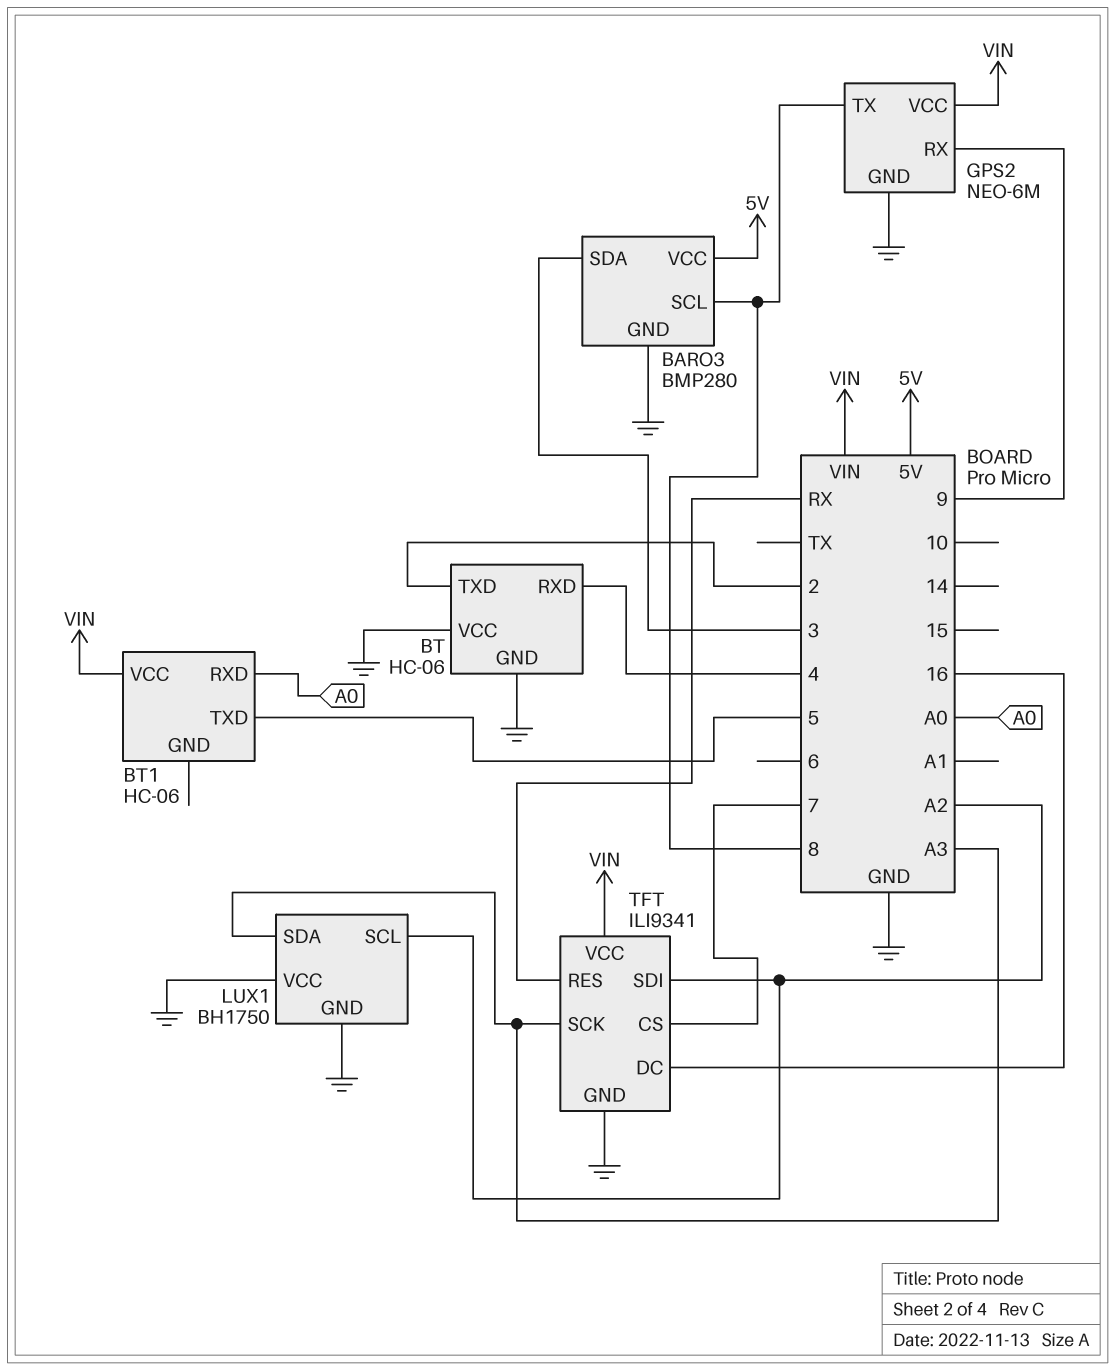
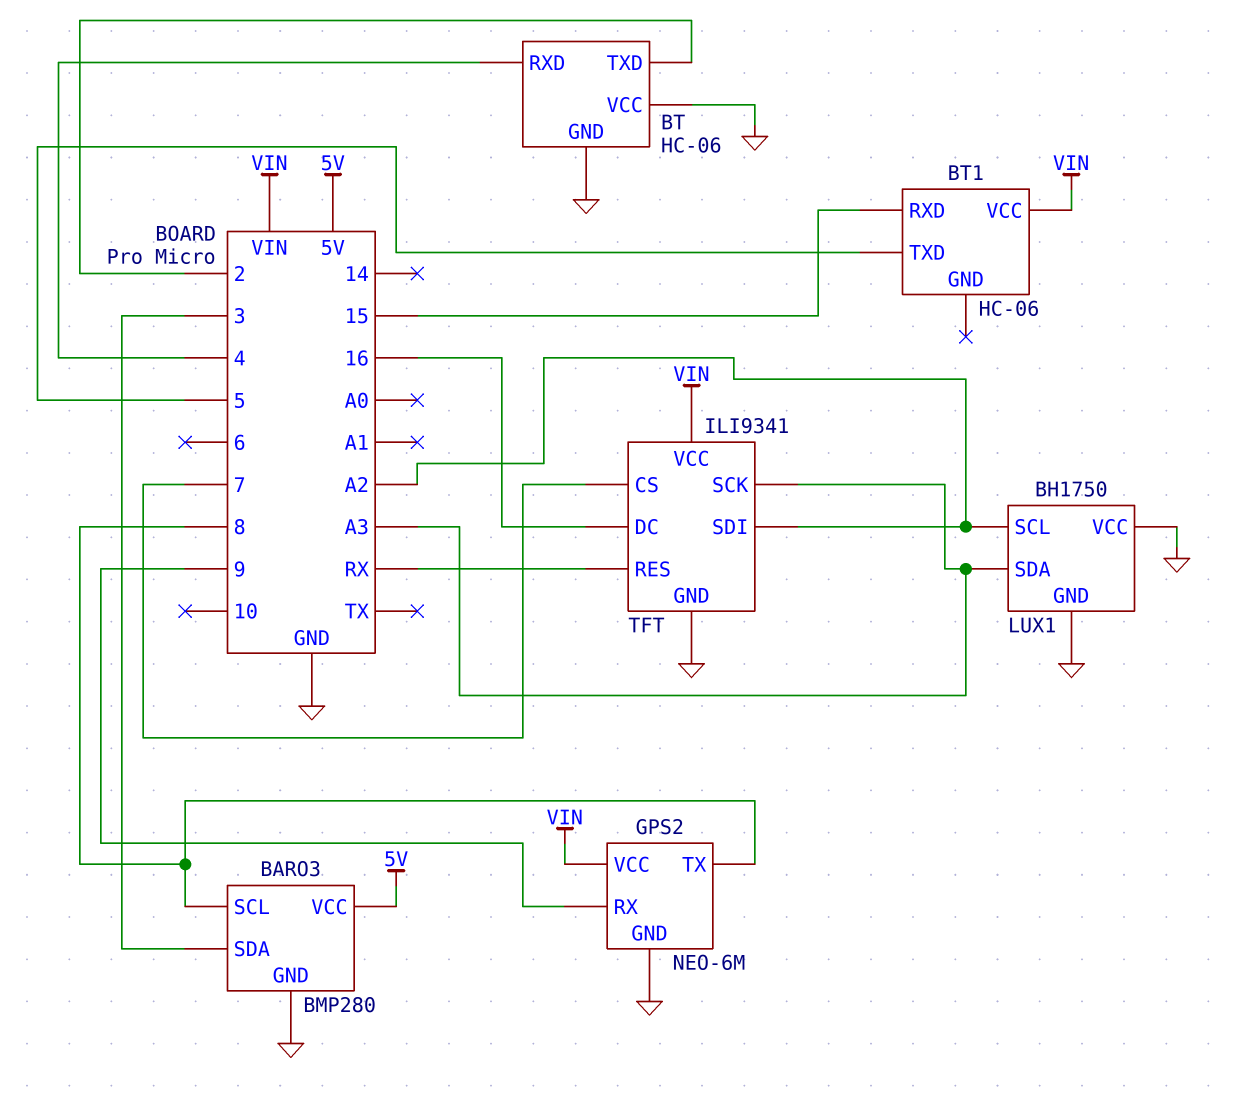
BT1 pin RXD: A0 -> 15

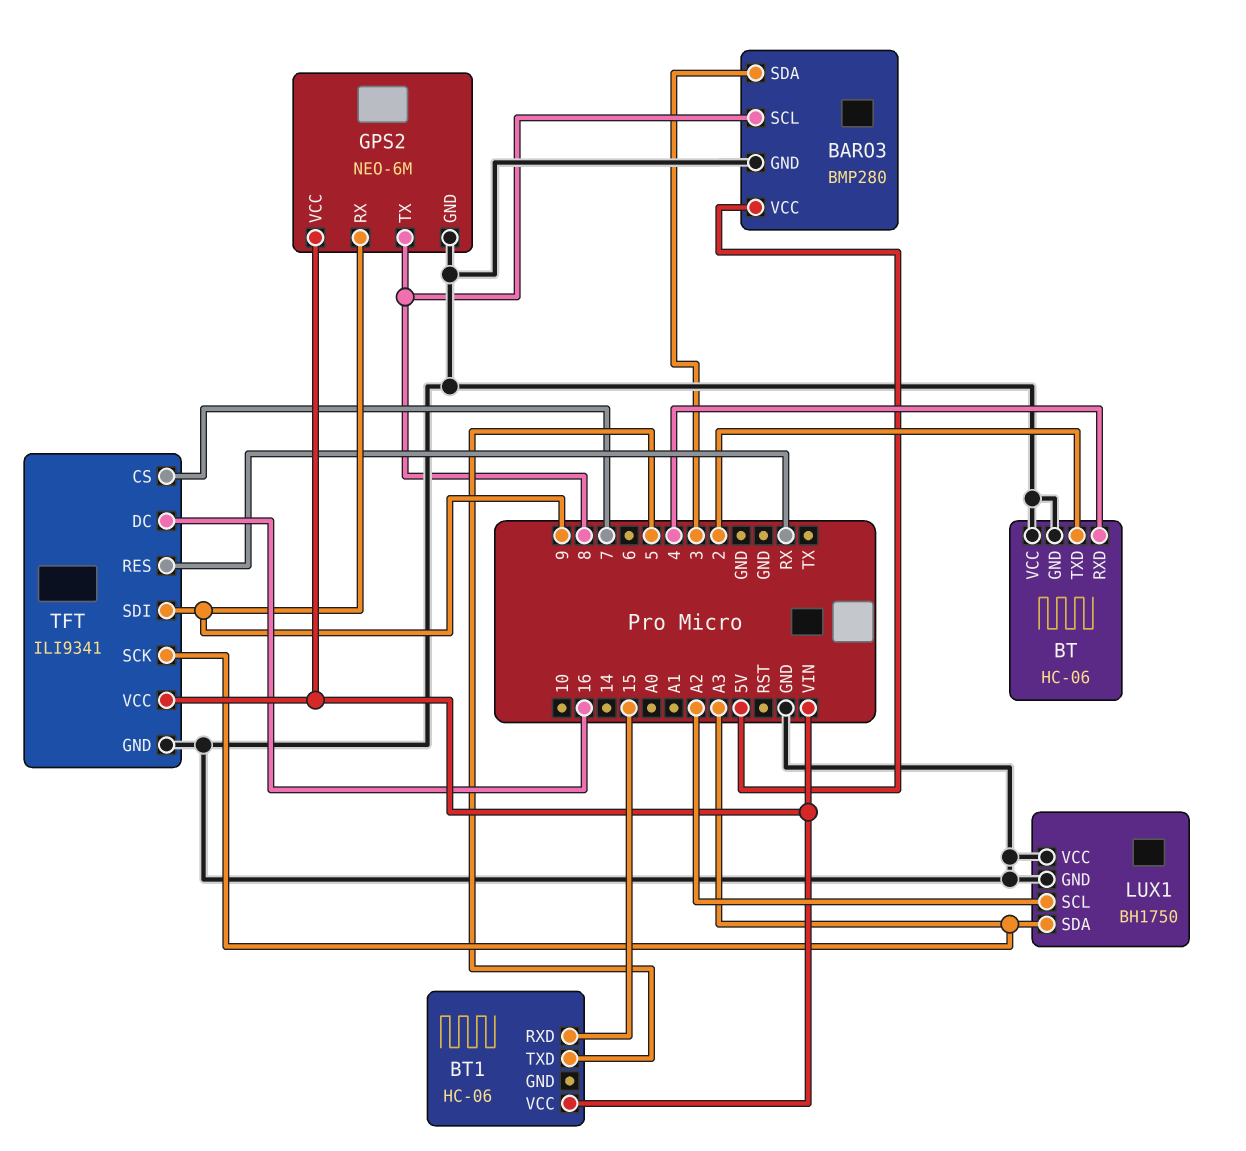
TFT pin SDI: A2 -> 9

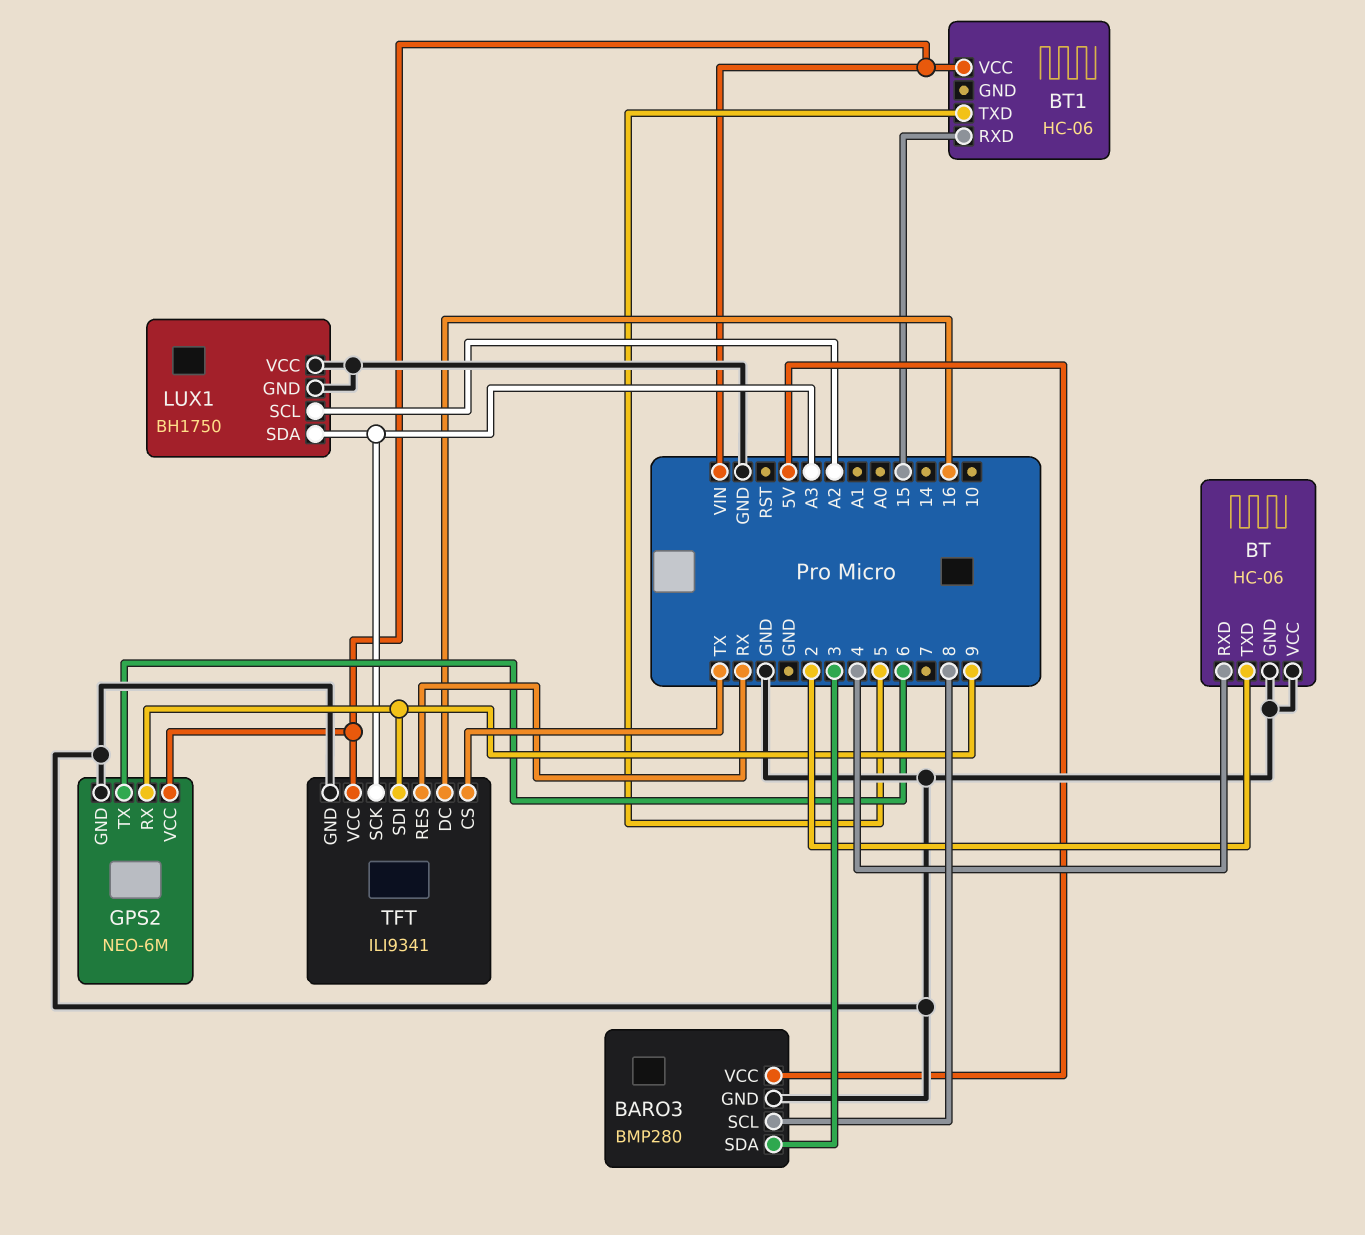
GPS2 pin TX: 8 -> 6
TFT pin CS: 7 -> TX

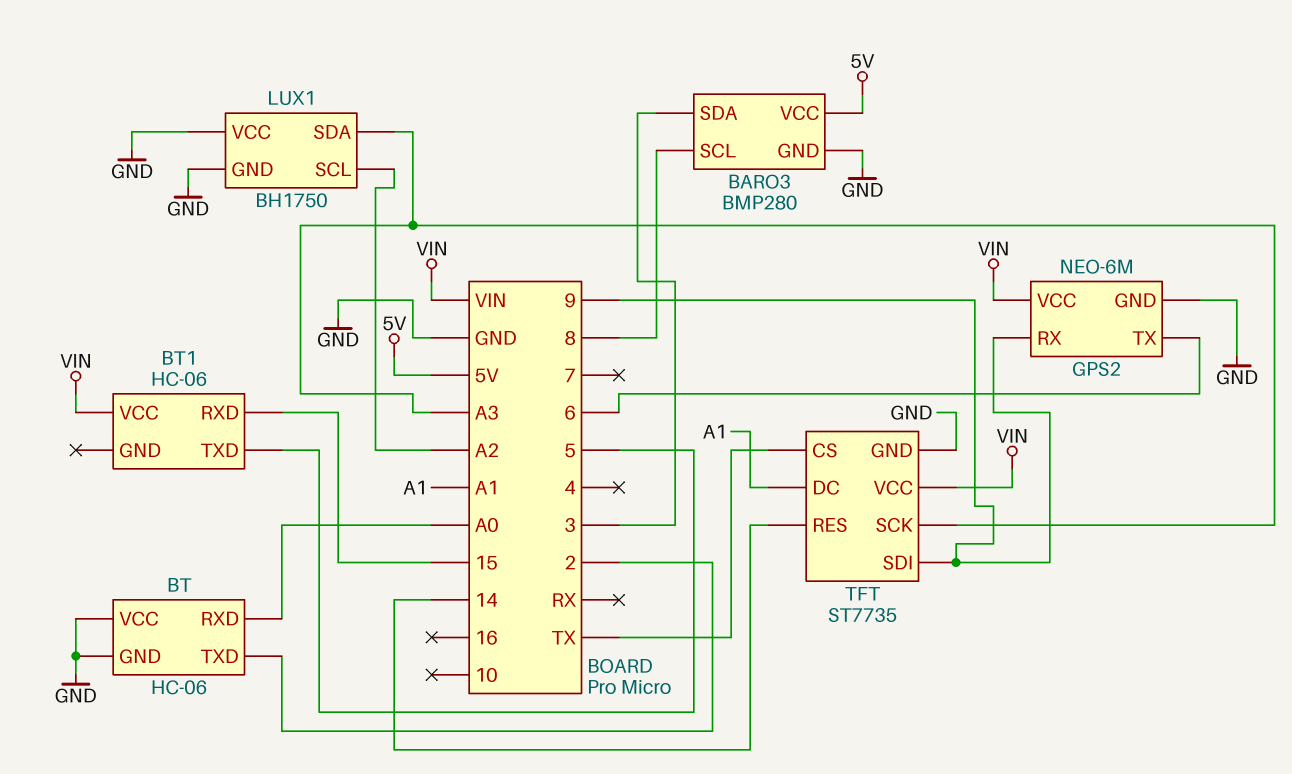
BT pin RXD: 4 -> A0
TFT: ILI9341 -> ST7735
TFT pin DC: 16 -> A1
TFT pin RES: RX -> 14

